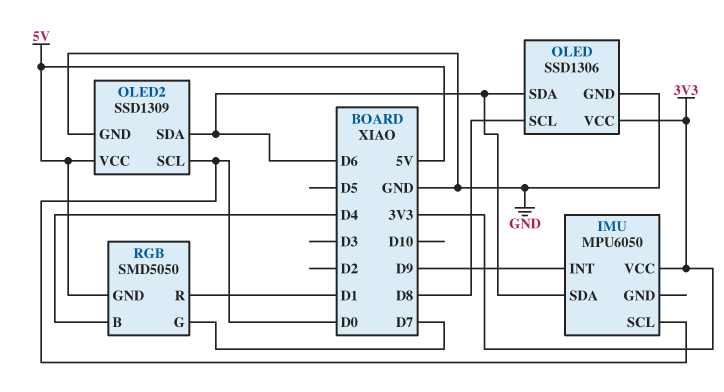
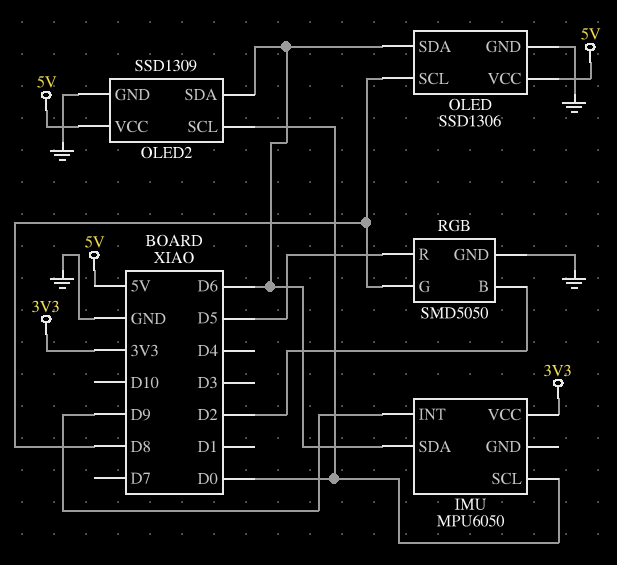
OLED pin VCC: 3V3 -> 5V
RGB pin B: D4 -> D2
RGB pin G: D7 -> D8
RGB pin GND: 5V -> GND
RGB pin R: D1 -> D5

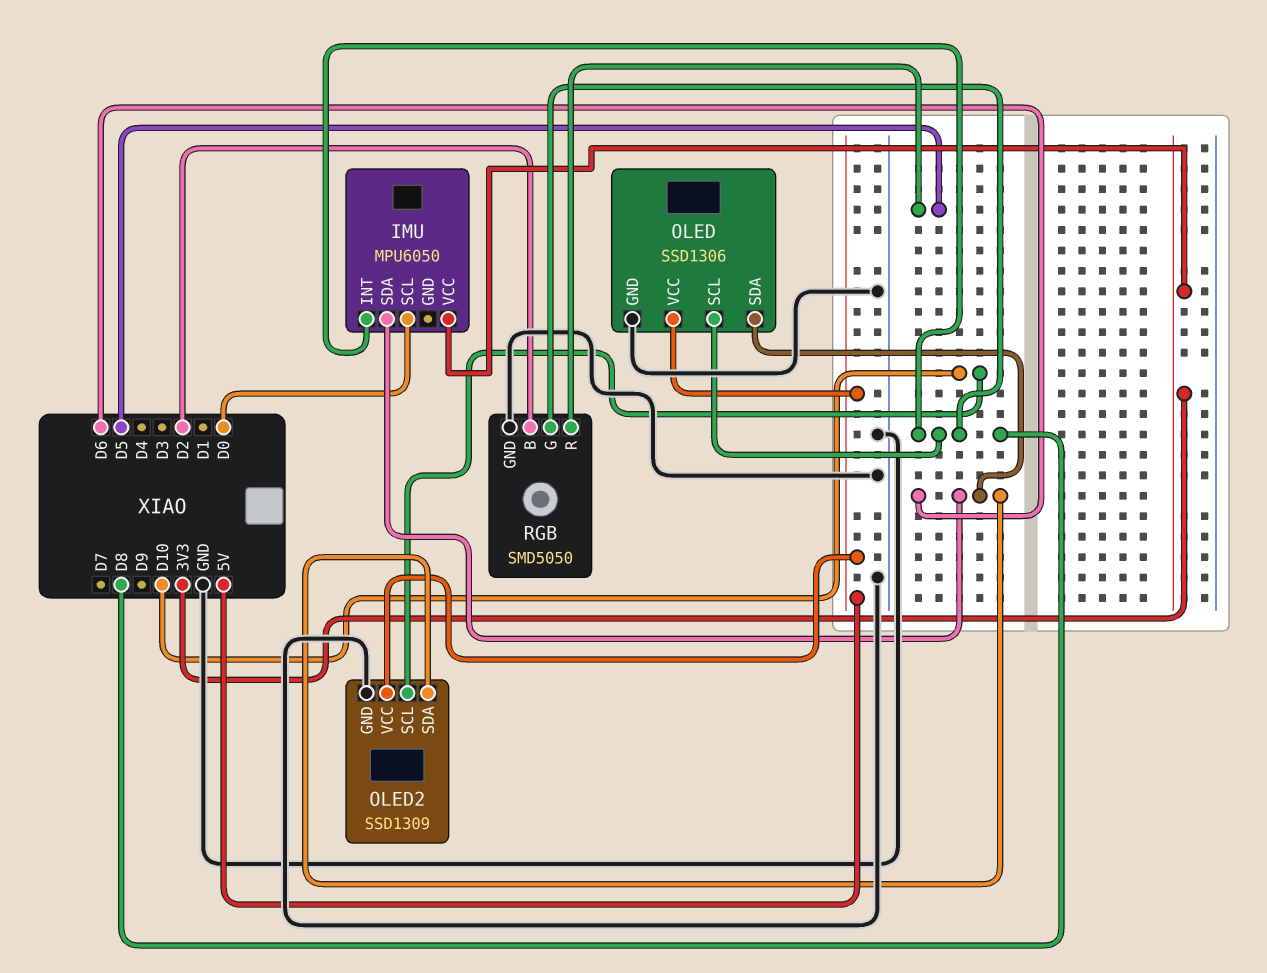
IMU pin INT: D9 -> D8
OLED2 pin SCL: D0 -> D10

